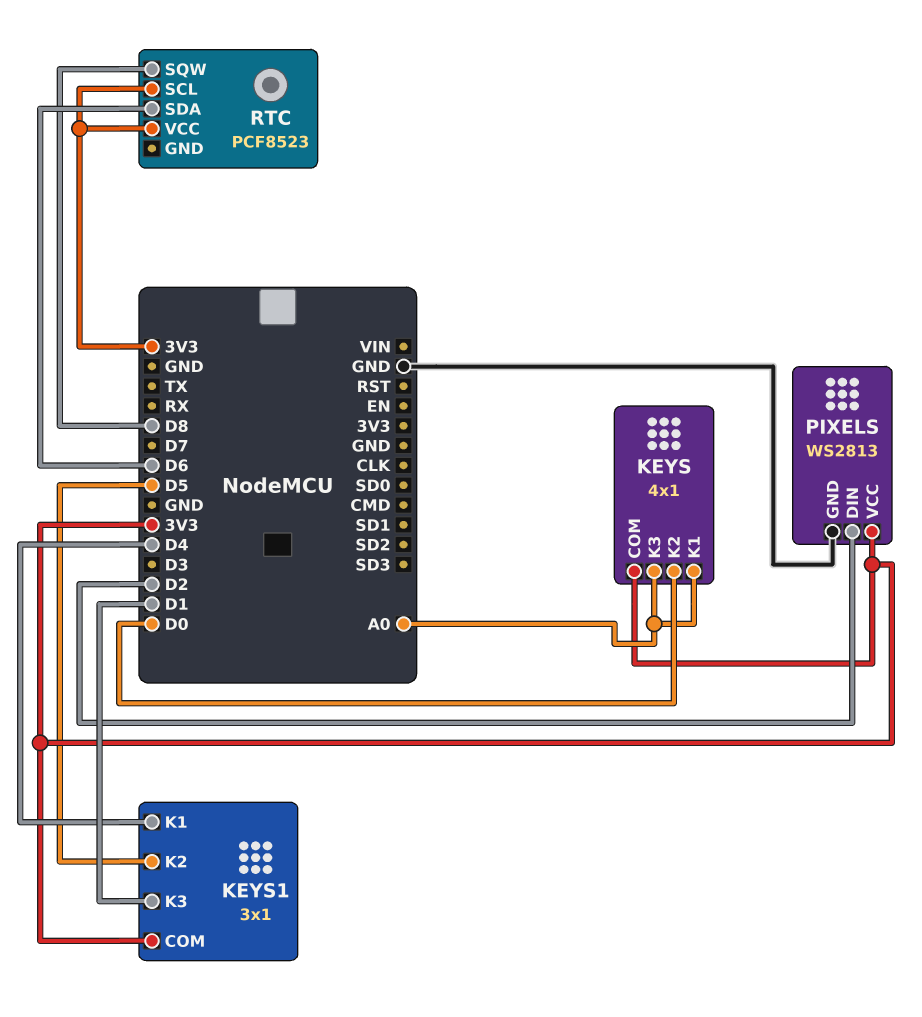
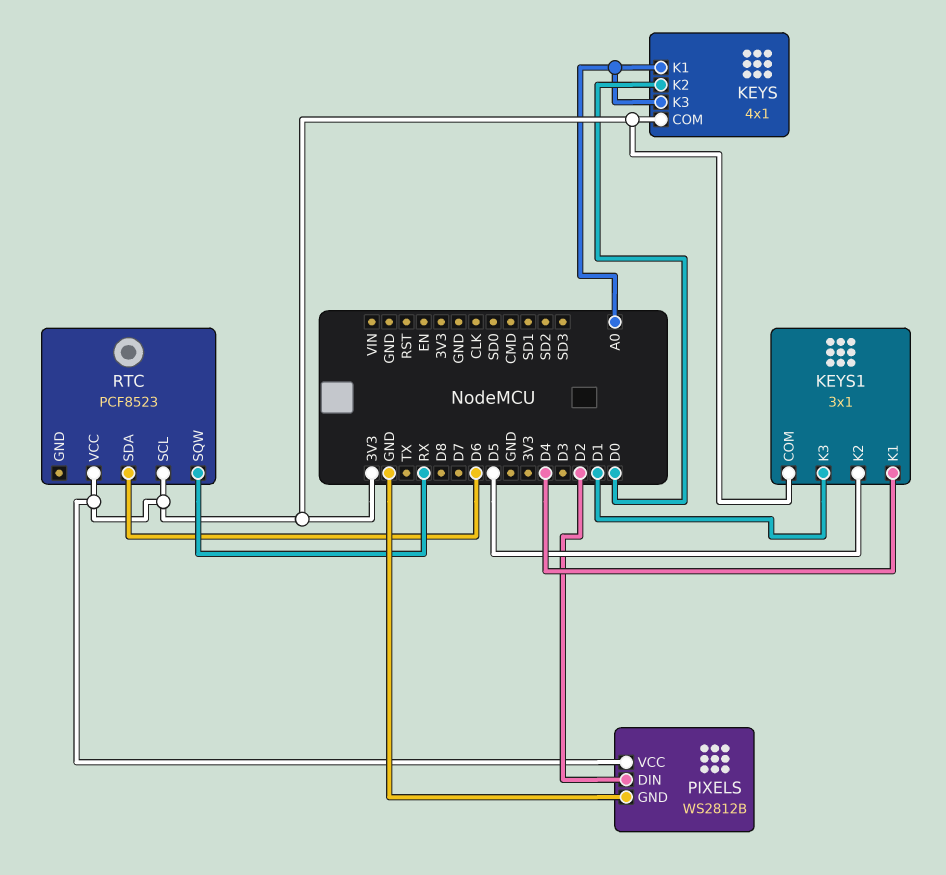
PIXELS: WS2813 -> WS2812B
RTC pin SQW: D8 -> RX

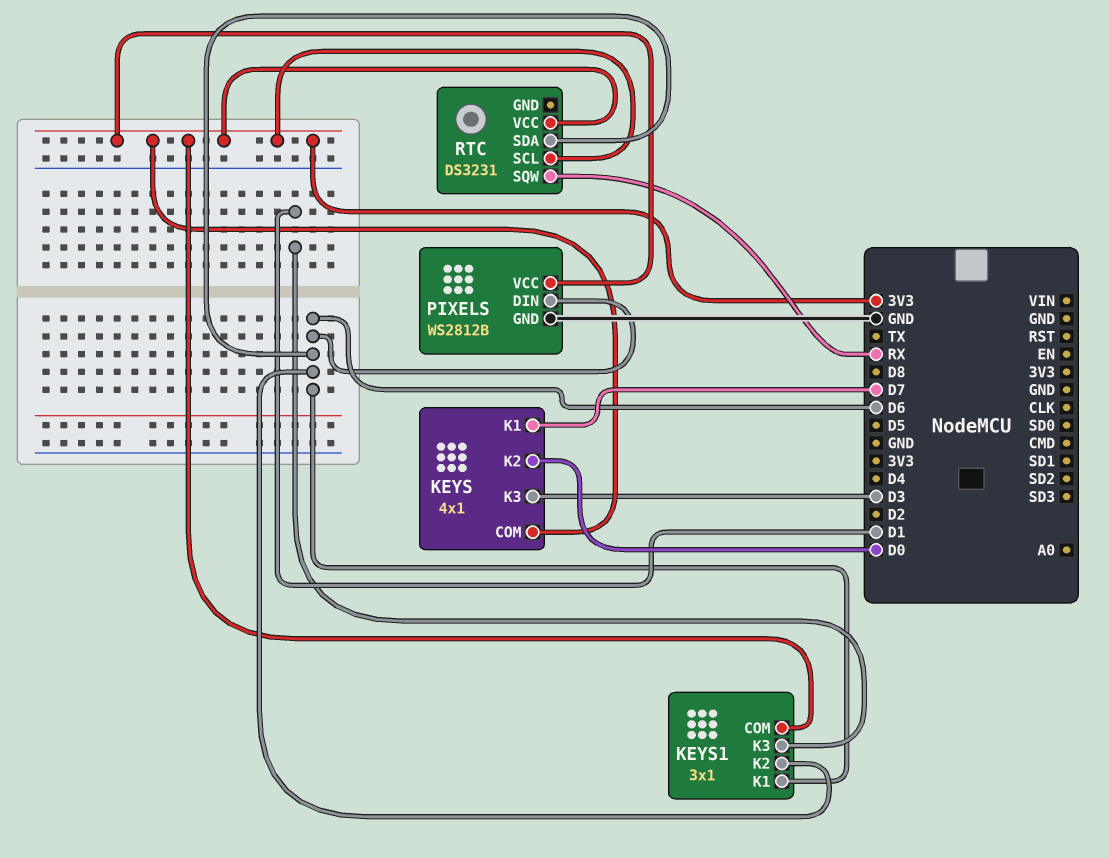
KEYS pin K1: A0 -> D7
KEYS pin K3: A0 -> D3
KEYS1 pin K1: D4 -> D6
KEYS1 pin K2: D5 -> D6
PIXELS pin DIN: D2 -> D6
RTC: PCF8523 -> DS3231

